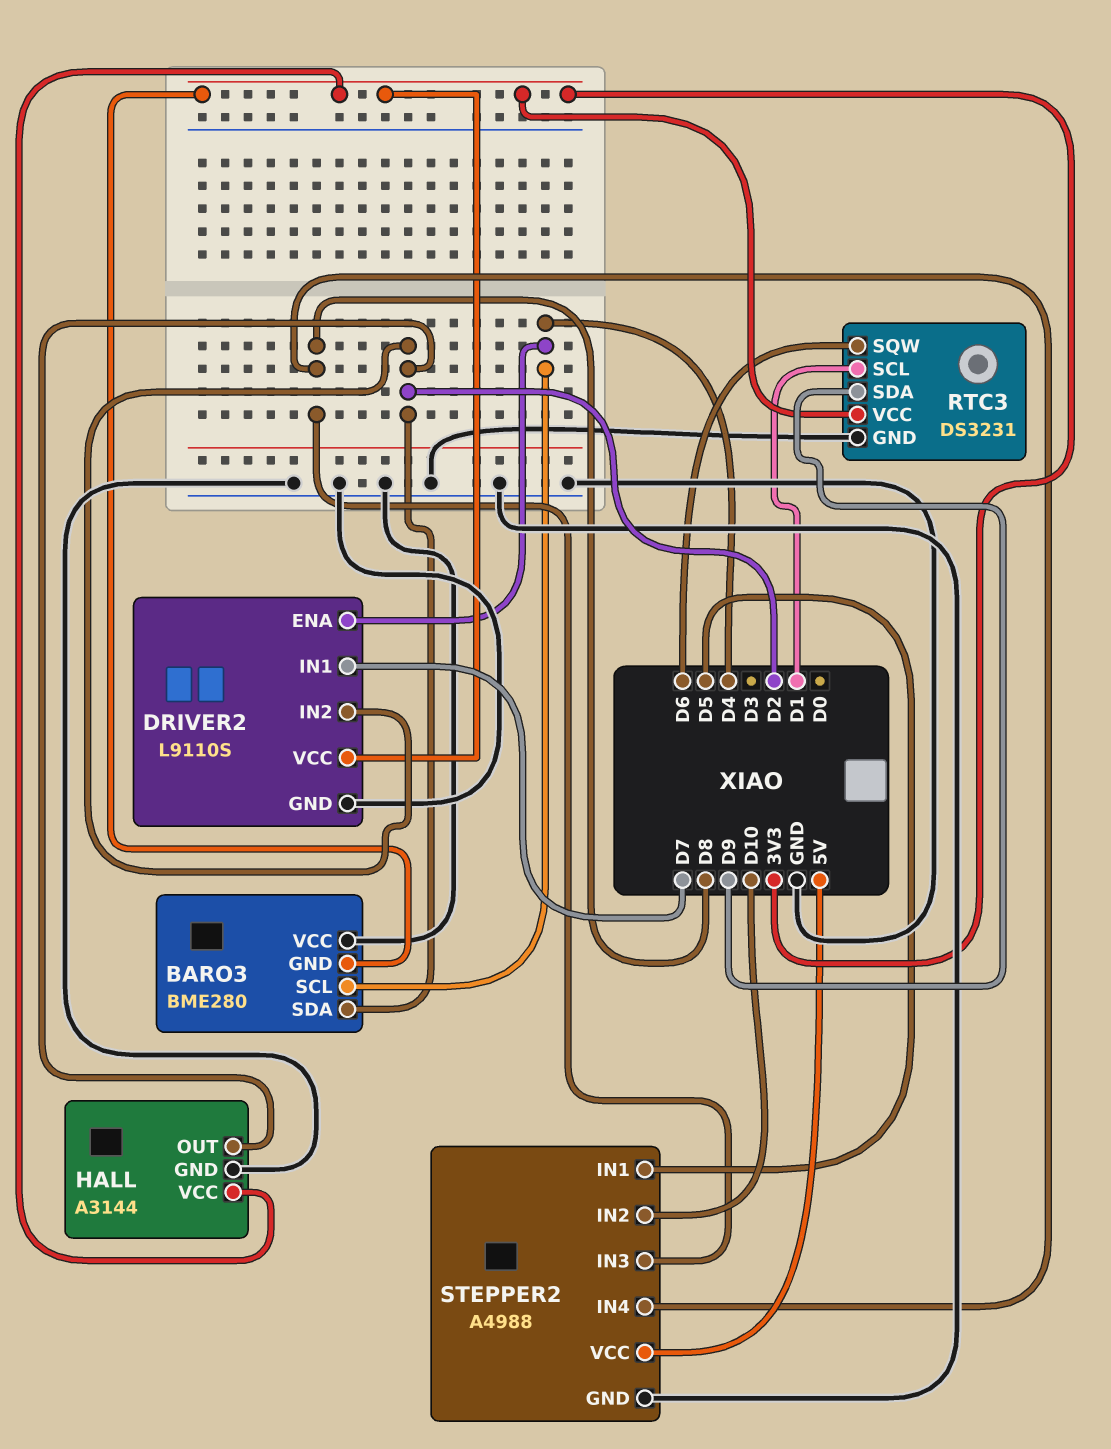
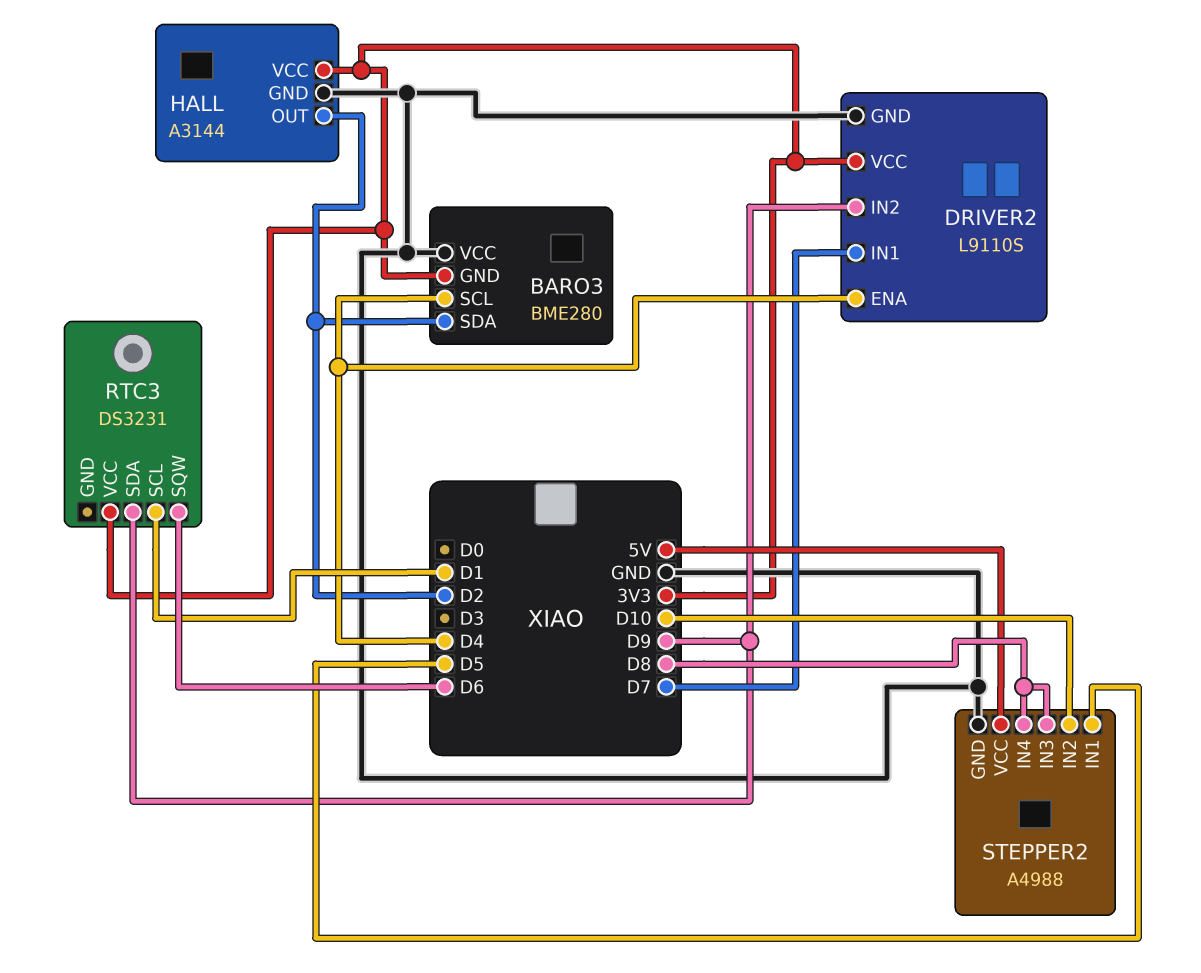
DRIVER2 pin IN2: D2 -> D9
RTC3 pin GND: GND -> none

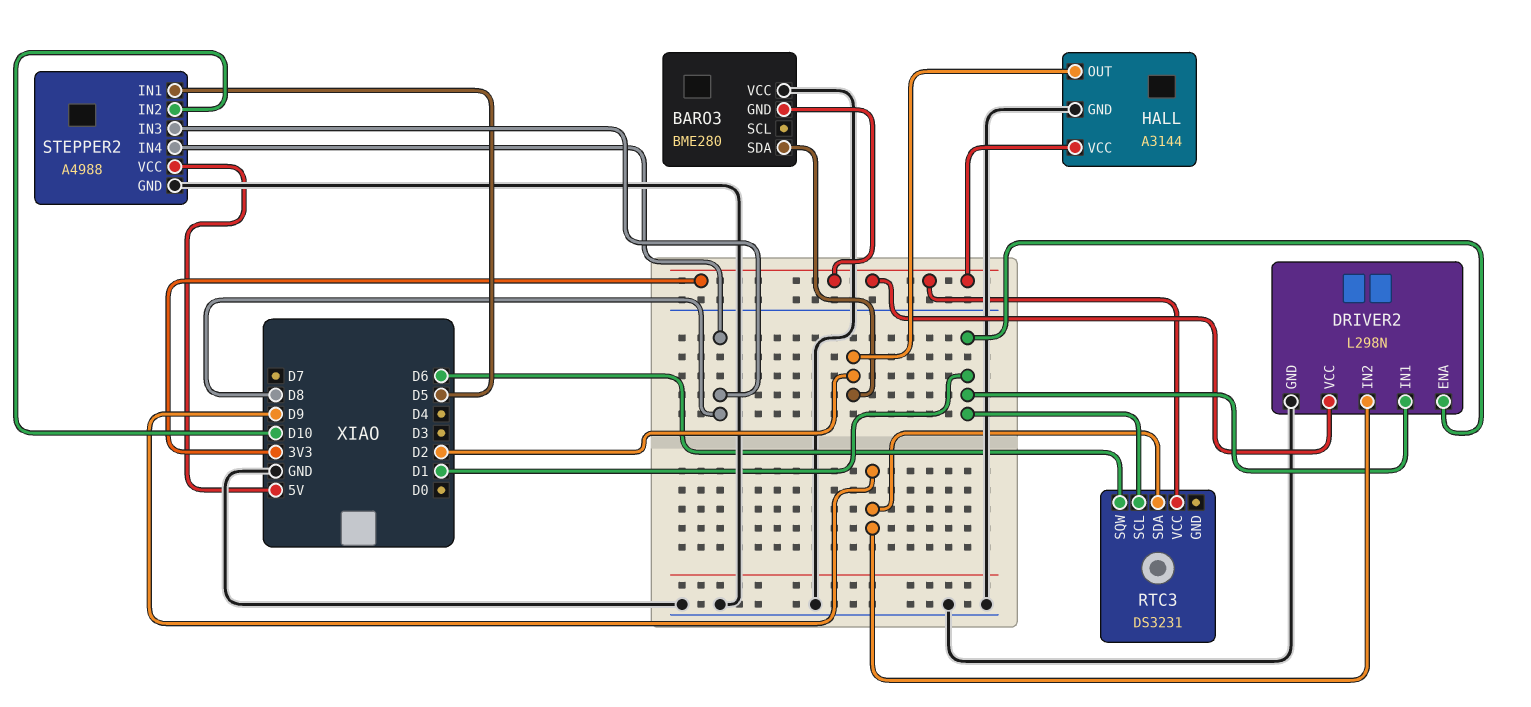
BARO3 pin SCL: D4 -> none
DRIVER2: L9110S -> L298N
DRIVER2 pin ENA: D4 -> D1
DRIVER2 pin IN1: D7 -> D1

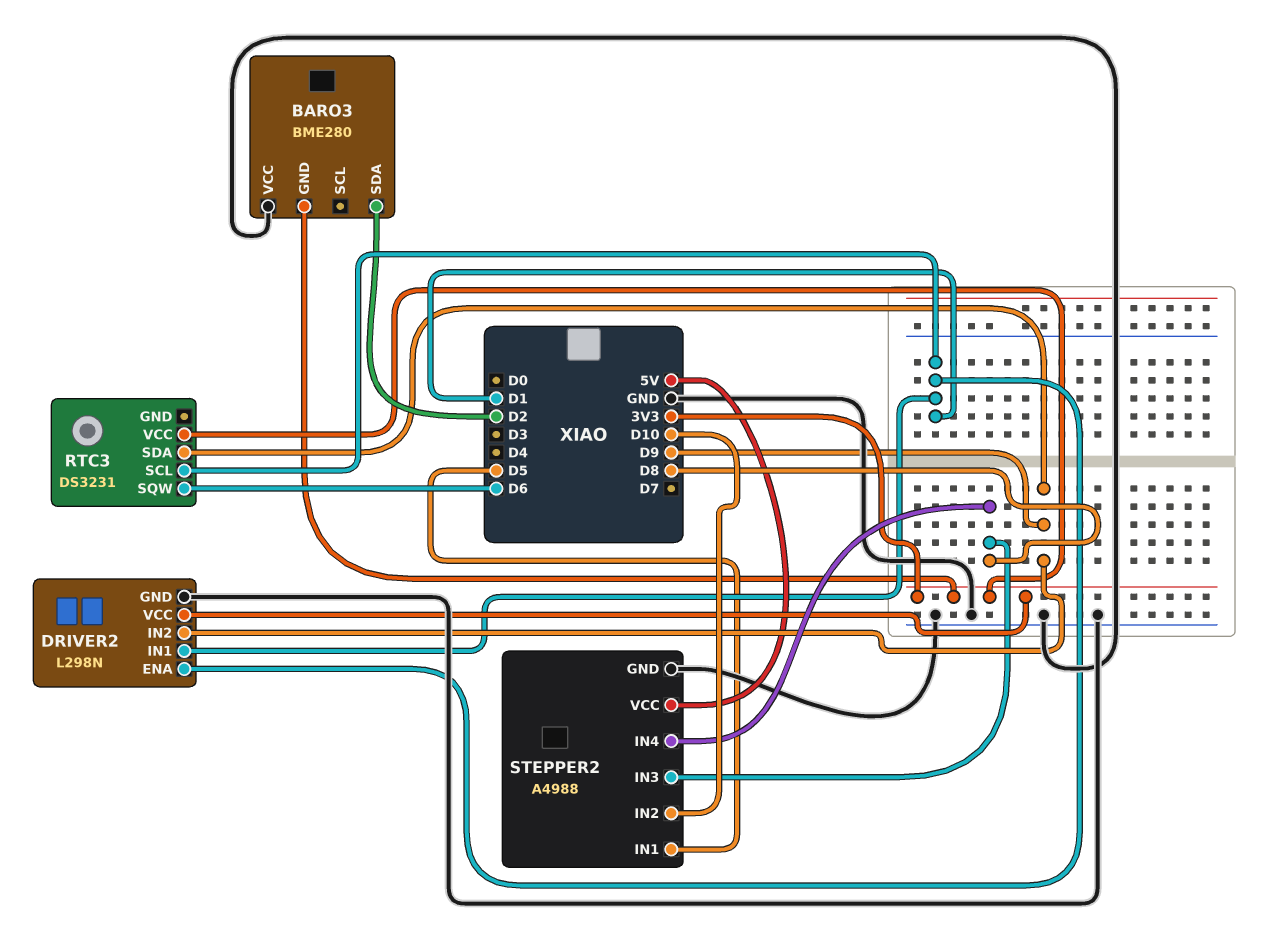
HALL: A3144 -> none
HALL pin GND: GND -> none
HALL pin OUT: D2 -> none
HALL pin VCC: 3V3 -> none

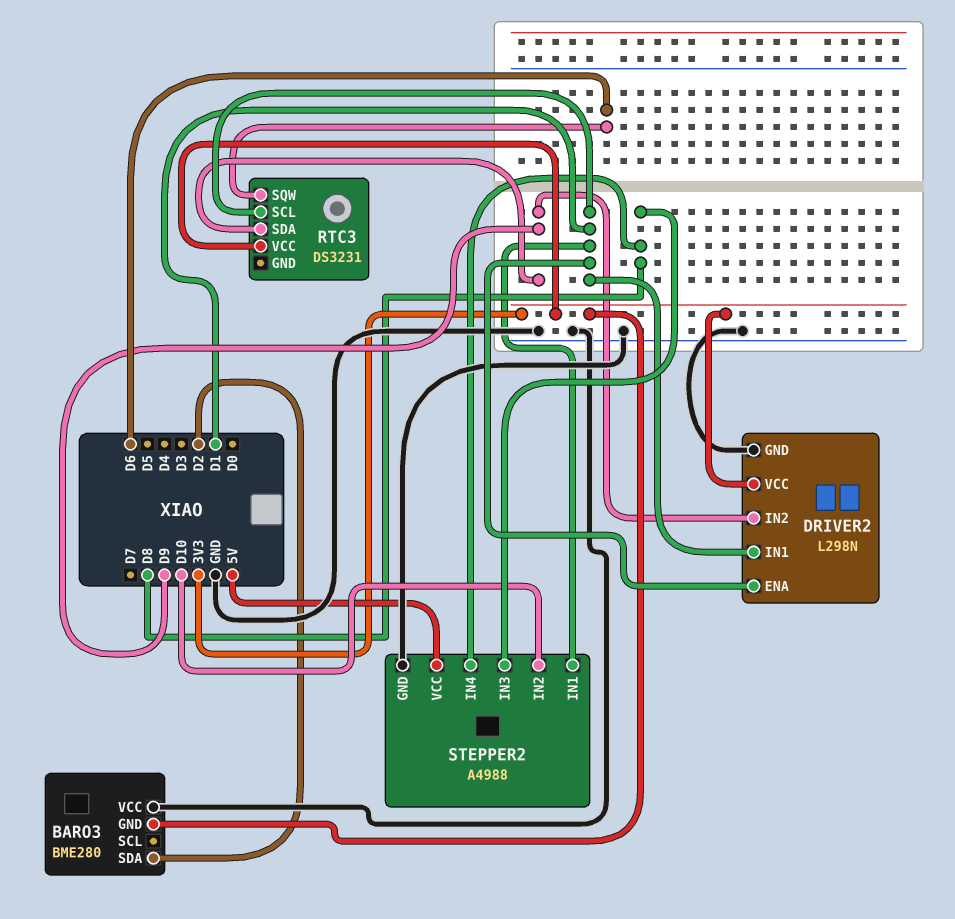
STEPPER2 pin IN1: D5 -> D1

